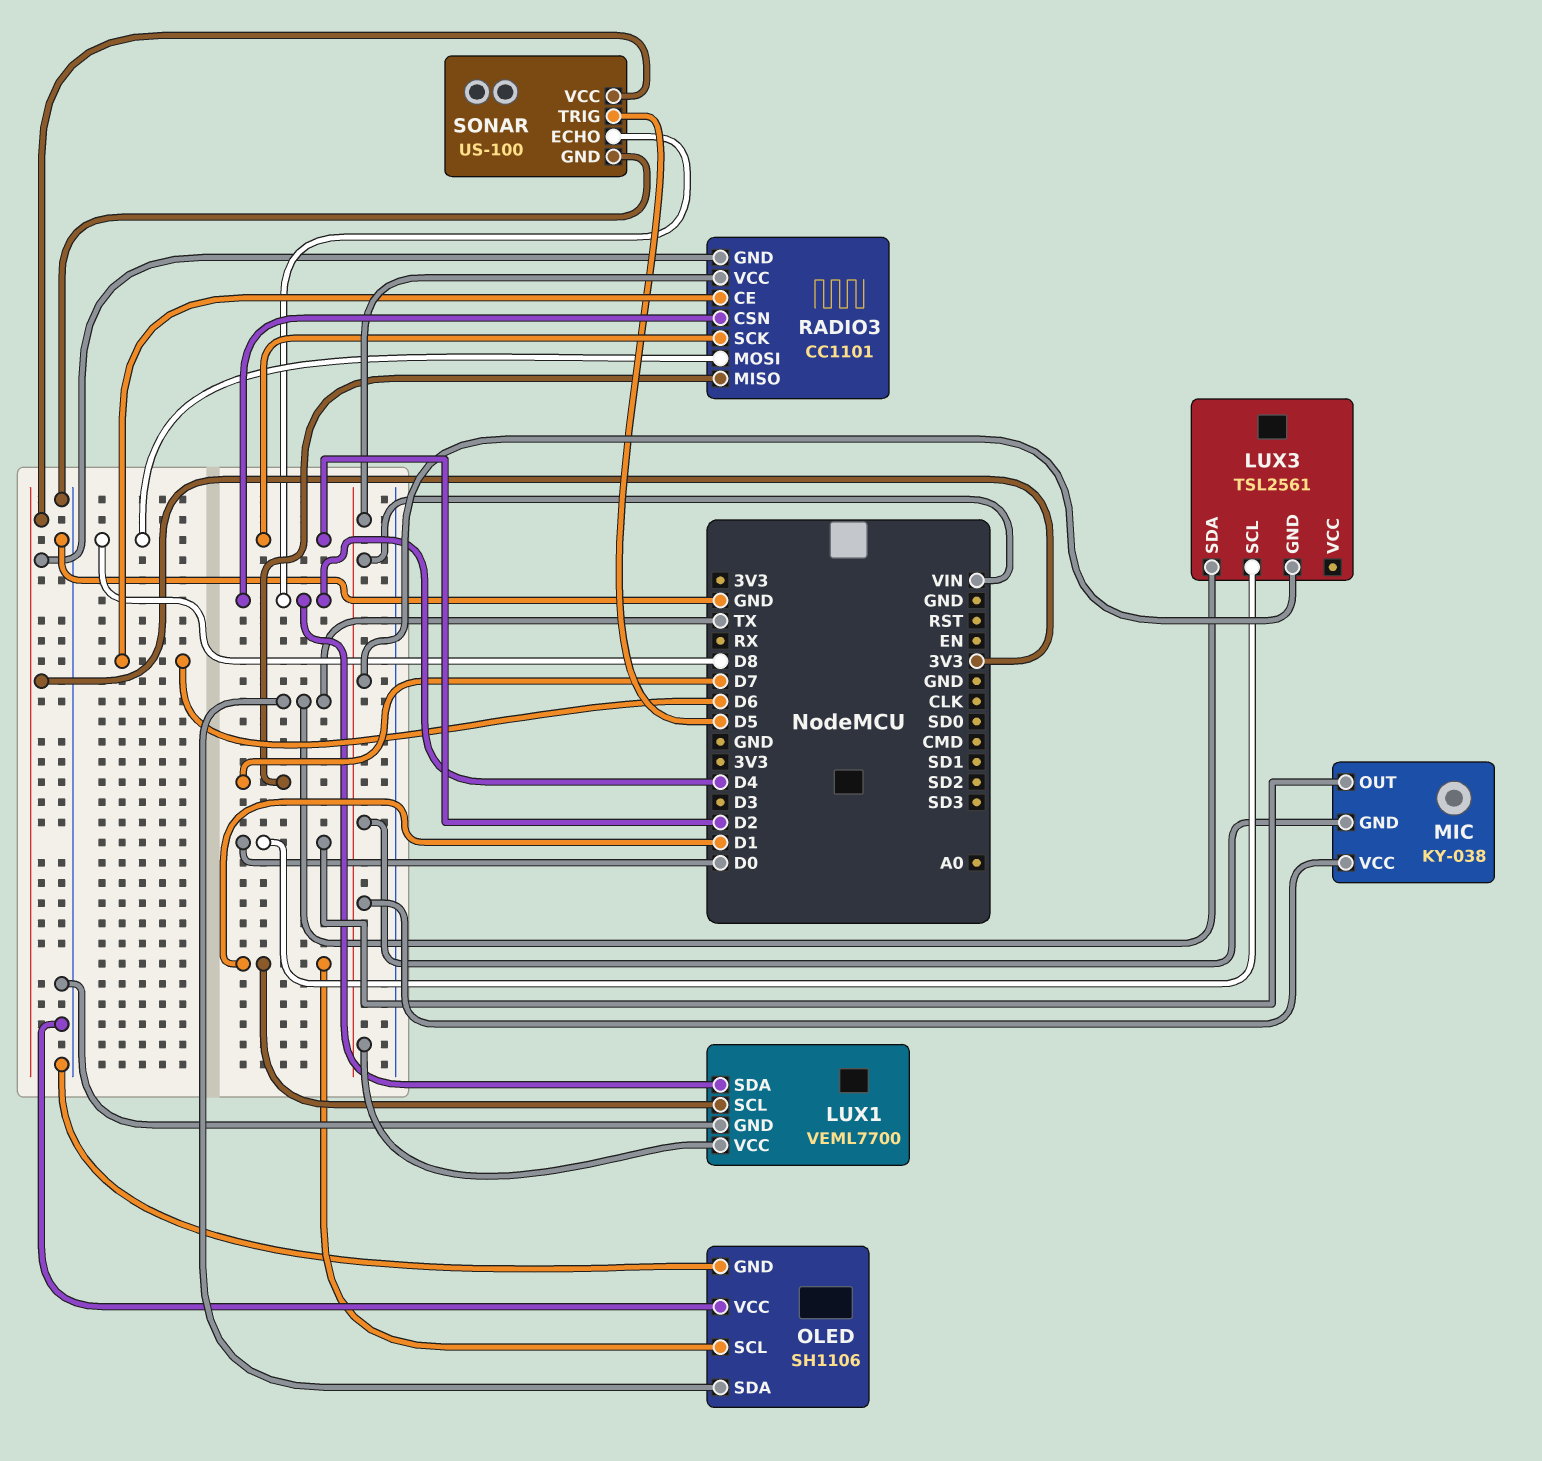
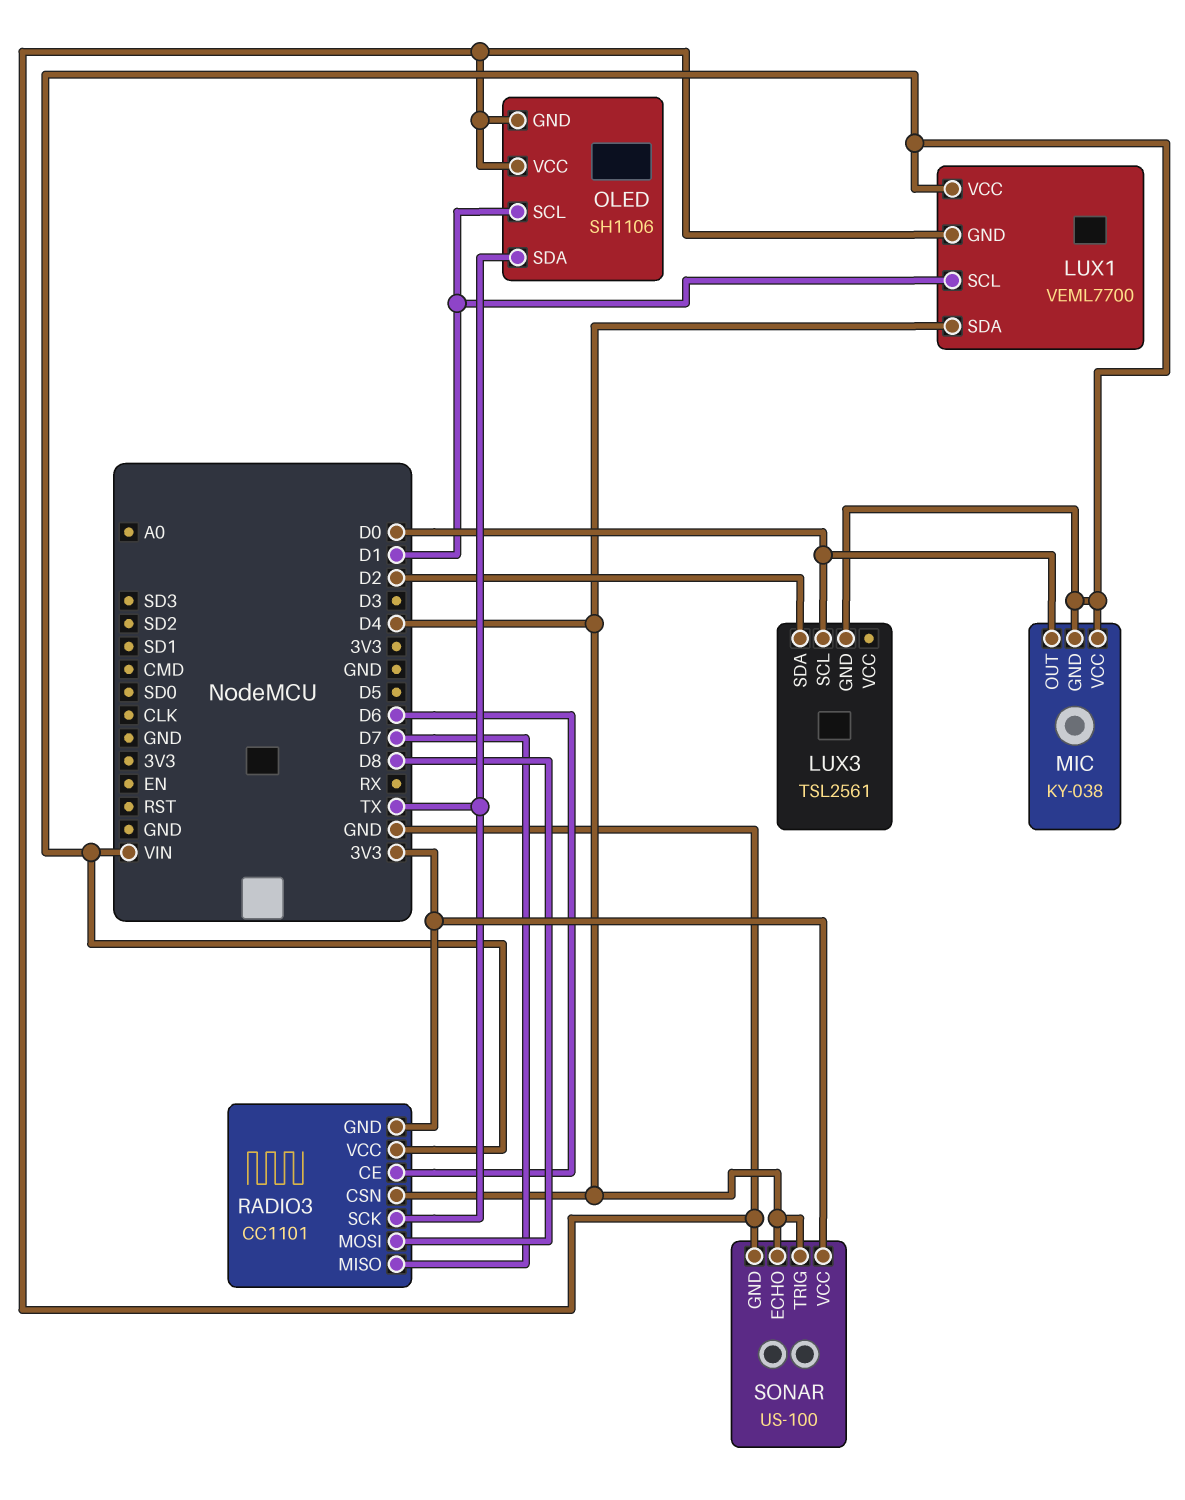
LUX3 pin SDA: TX -> D2
RADIO3 pin SCK: D2 -> TX
SONAR pin TRIG: D5 -> D4

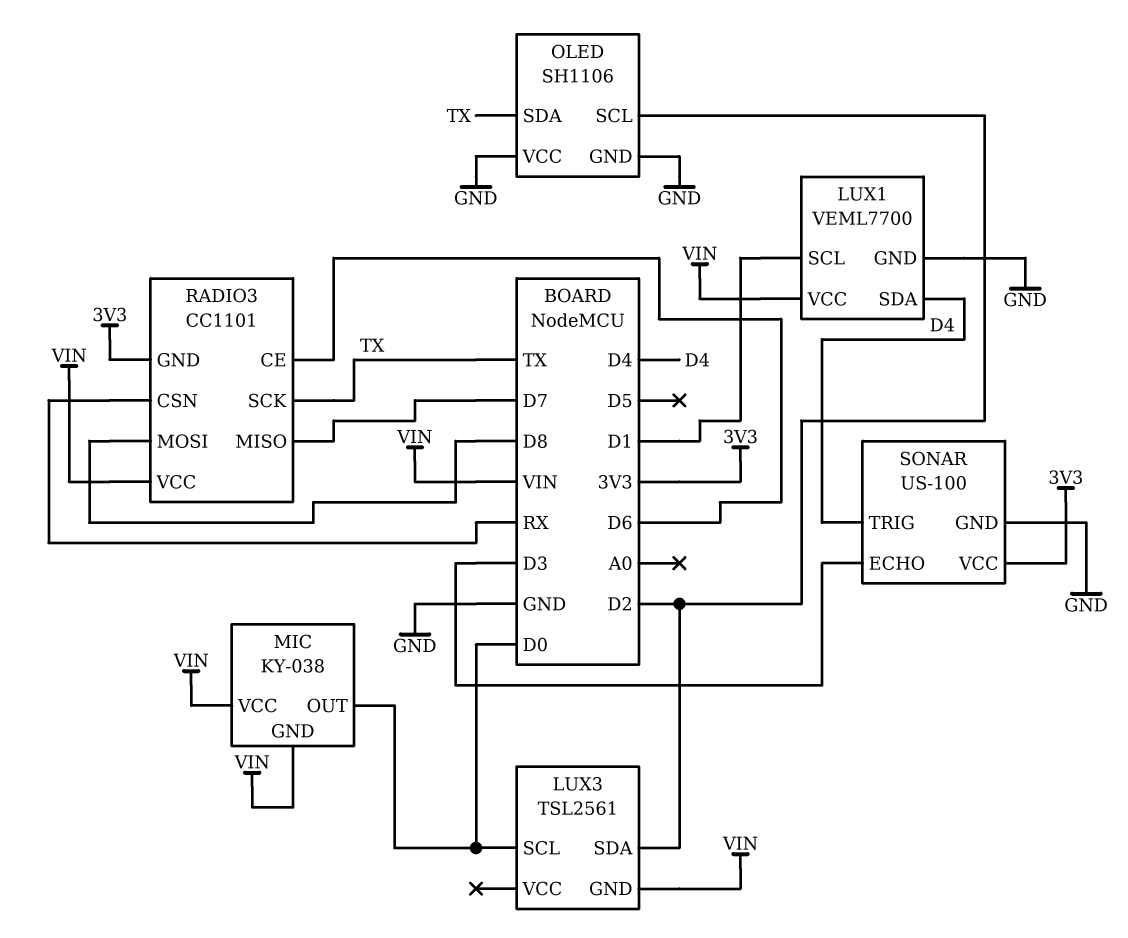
OLED pin SCL: D1 -> D2
RADIO3 pin CSN: D4 -> RX
SONAR pin ECHO: D4 -> D3

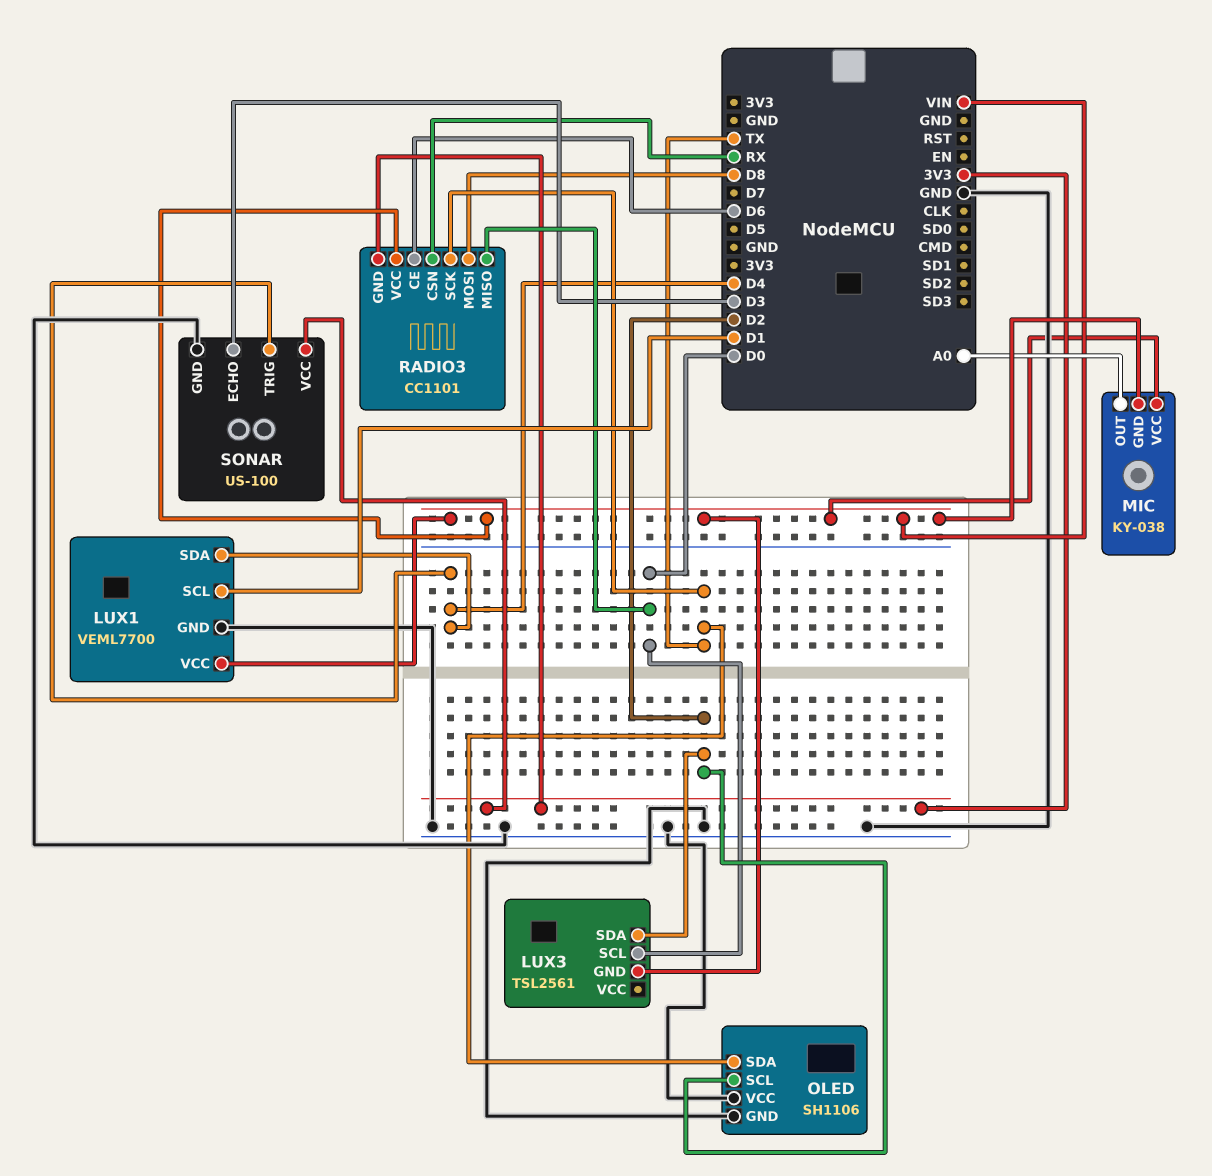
MIC pin OUT: D0 -> A0
RADIO3 pin MISO: D7 -> D0

